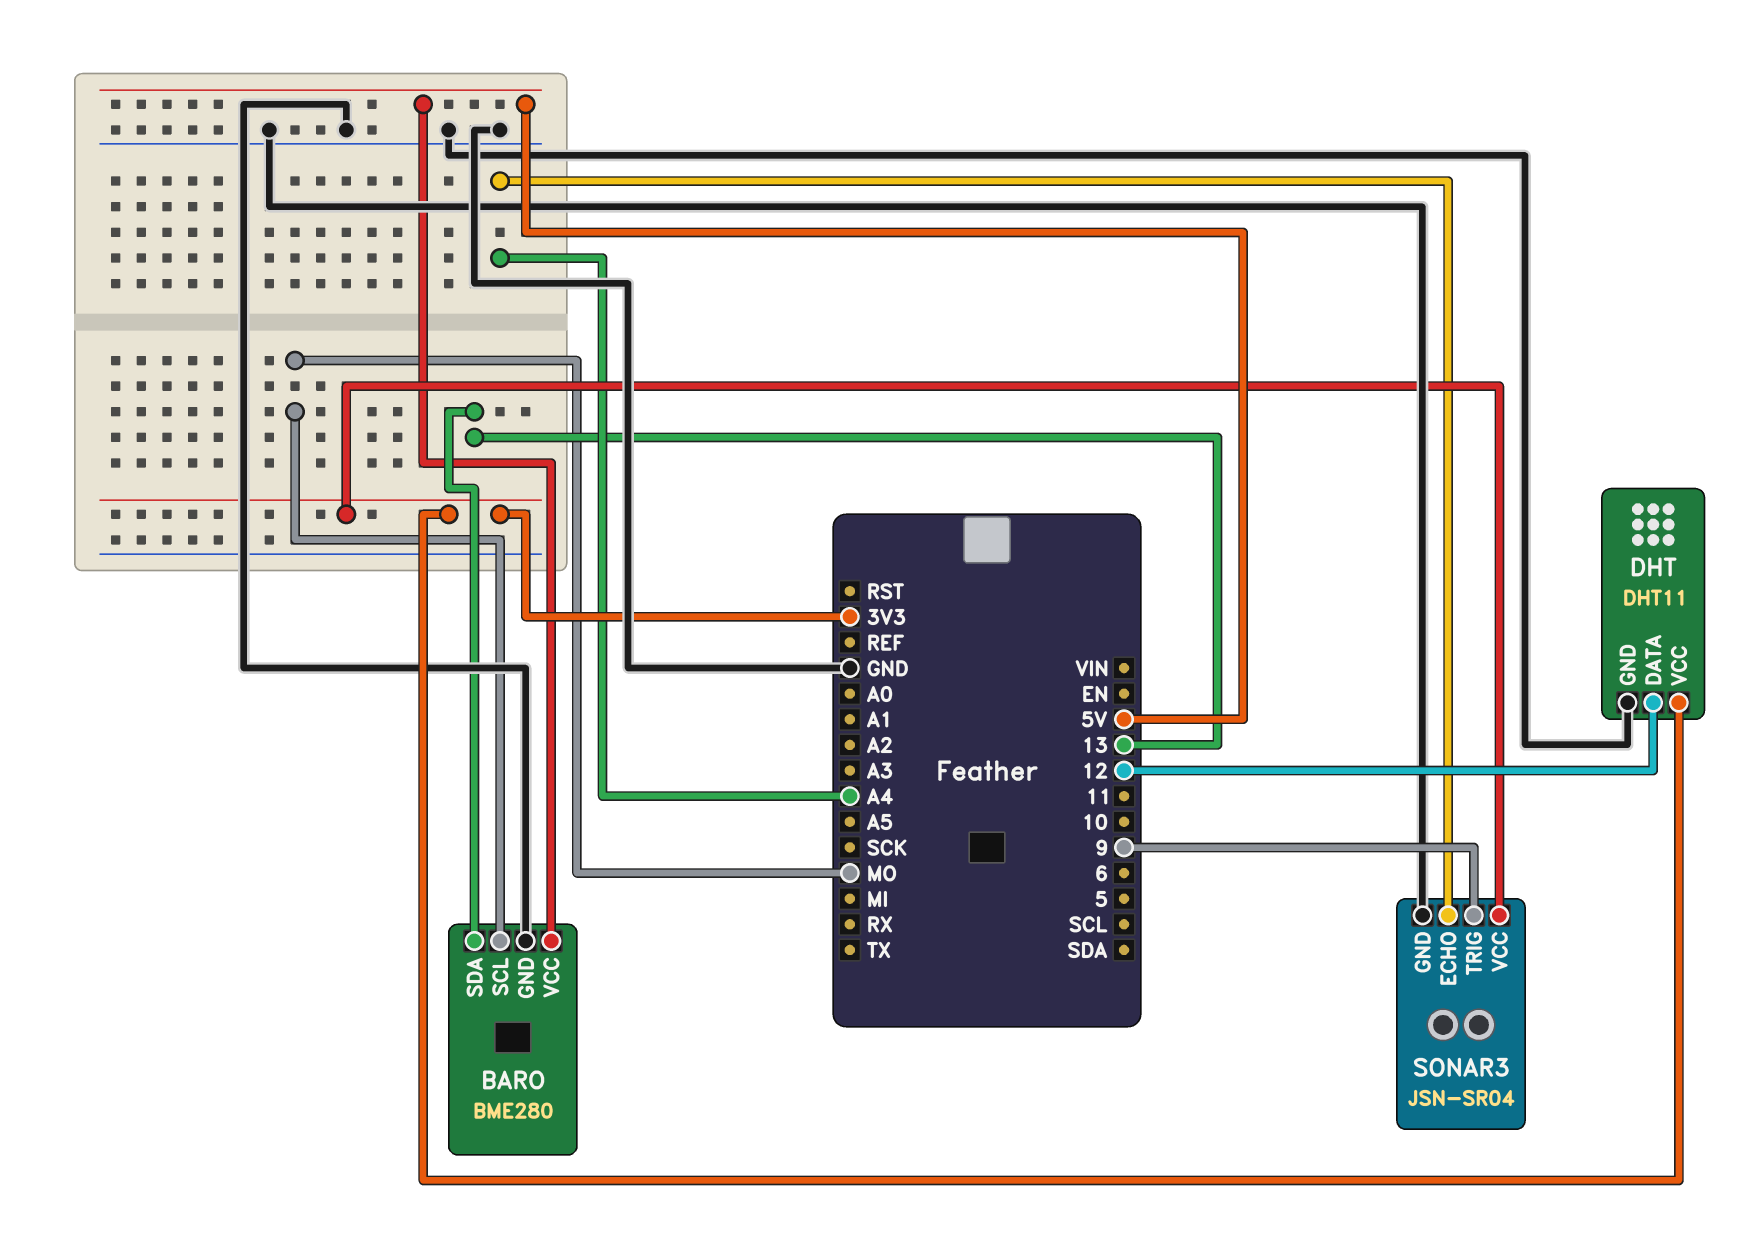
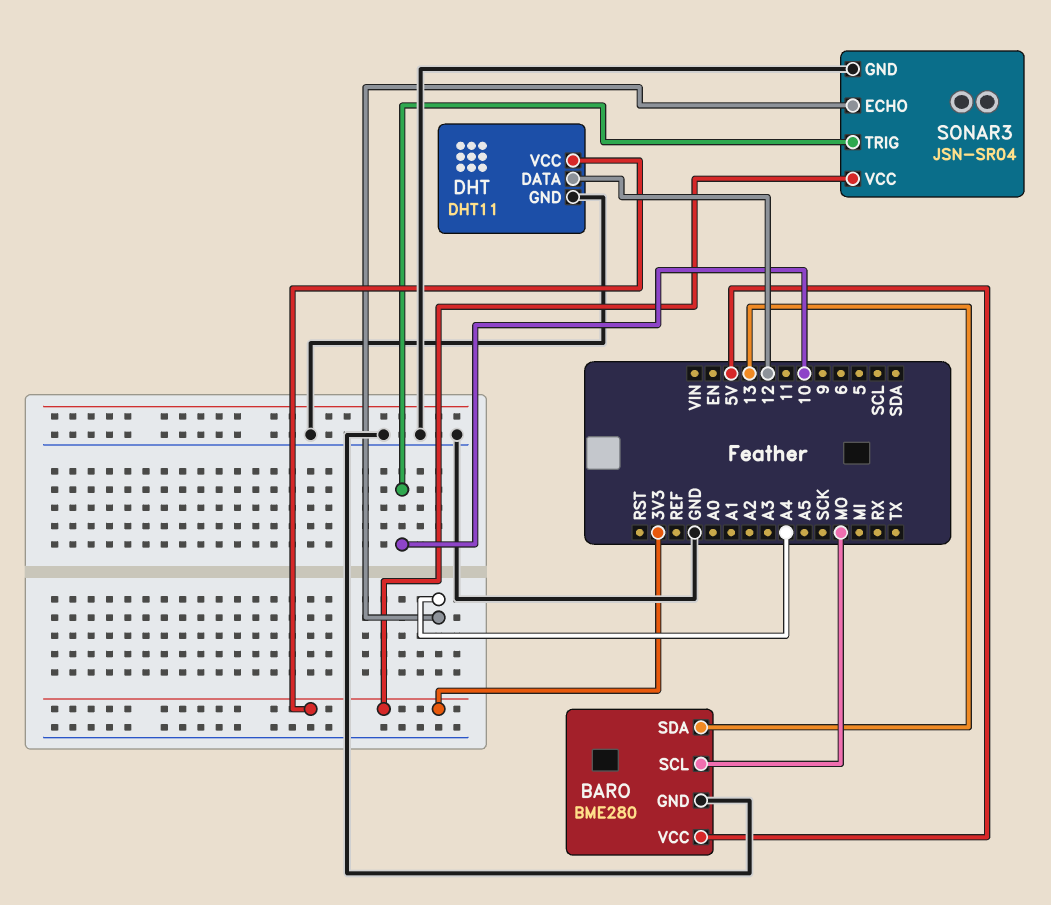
SONAR3 pin TRIG: 9 -> 10

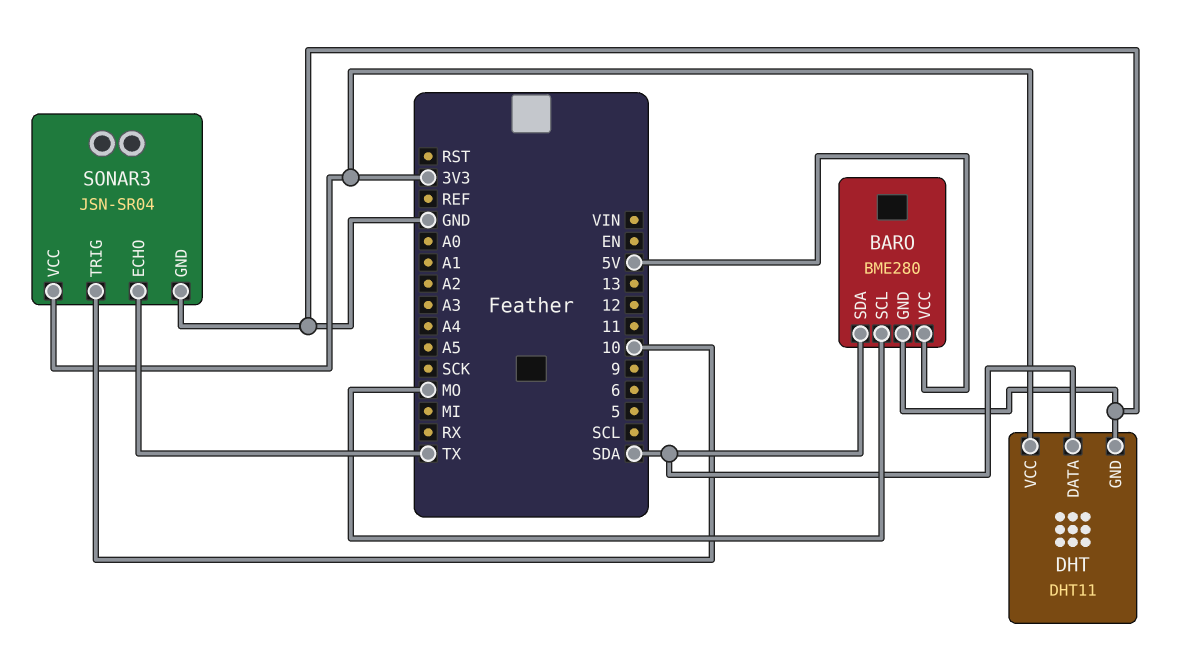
BARO pin SDA: 13 -> SDA
DHT pin DATA: 12 -> SDA
SONAR3 pin ECHO: A4 -> TX

